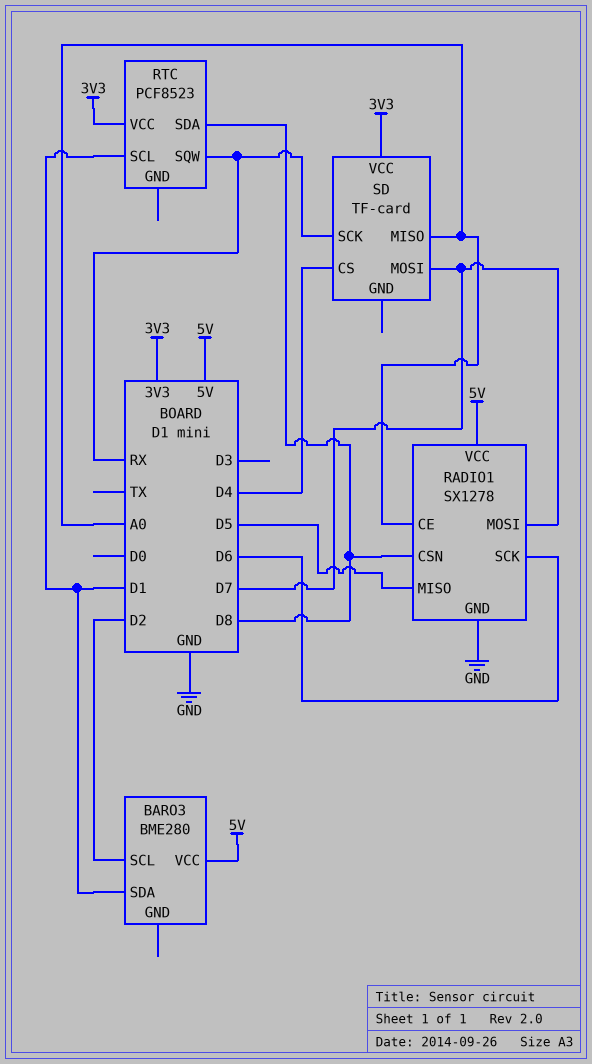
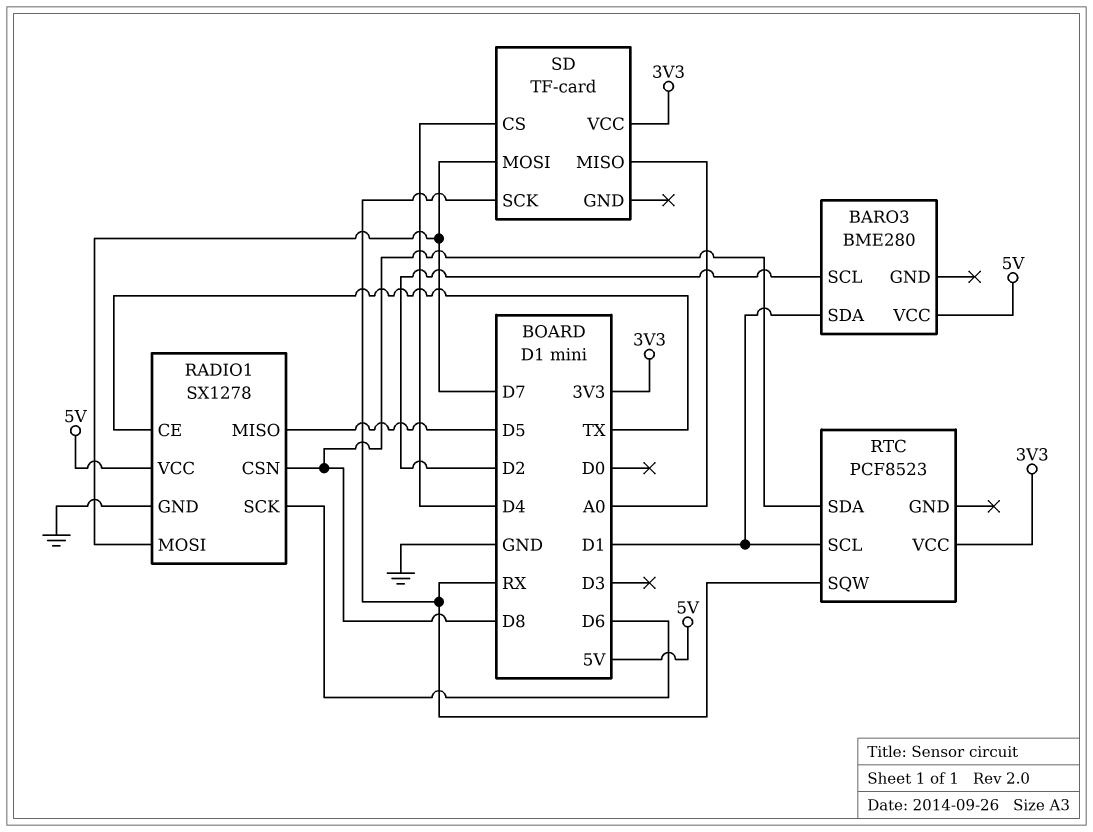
RADIO1 pin CE: A0 -> TX

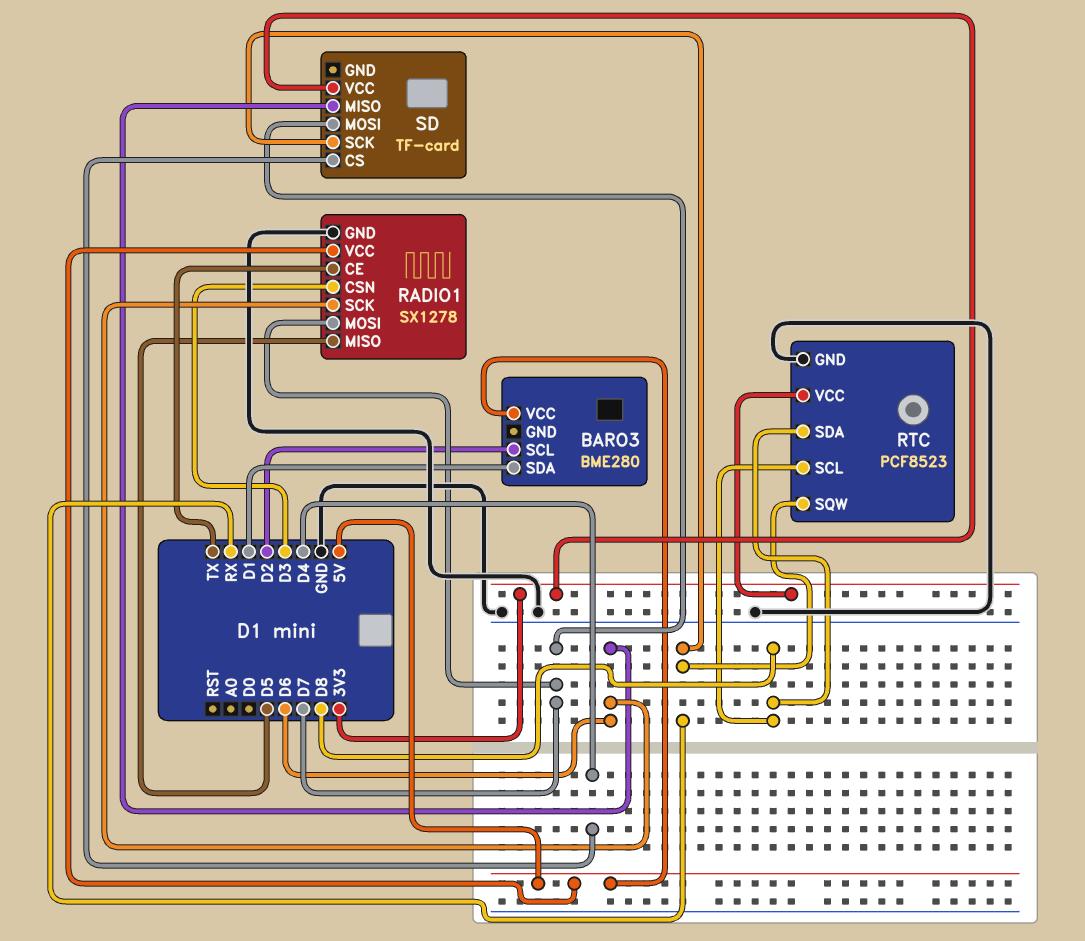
RADIO1 pin CSN: D8 -> D3
RTC pin GND: none -> GND
RTC pin SCL: D1 -> D8
SD pin MISO: A0 -> D6

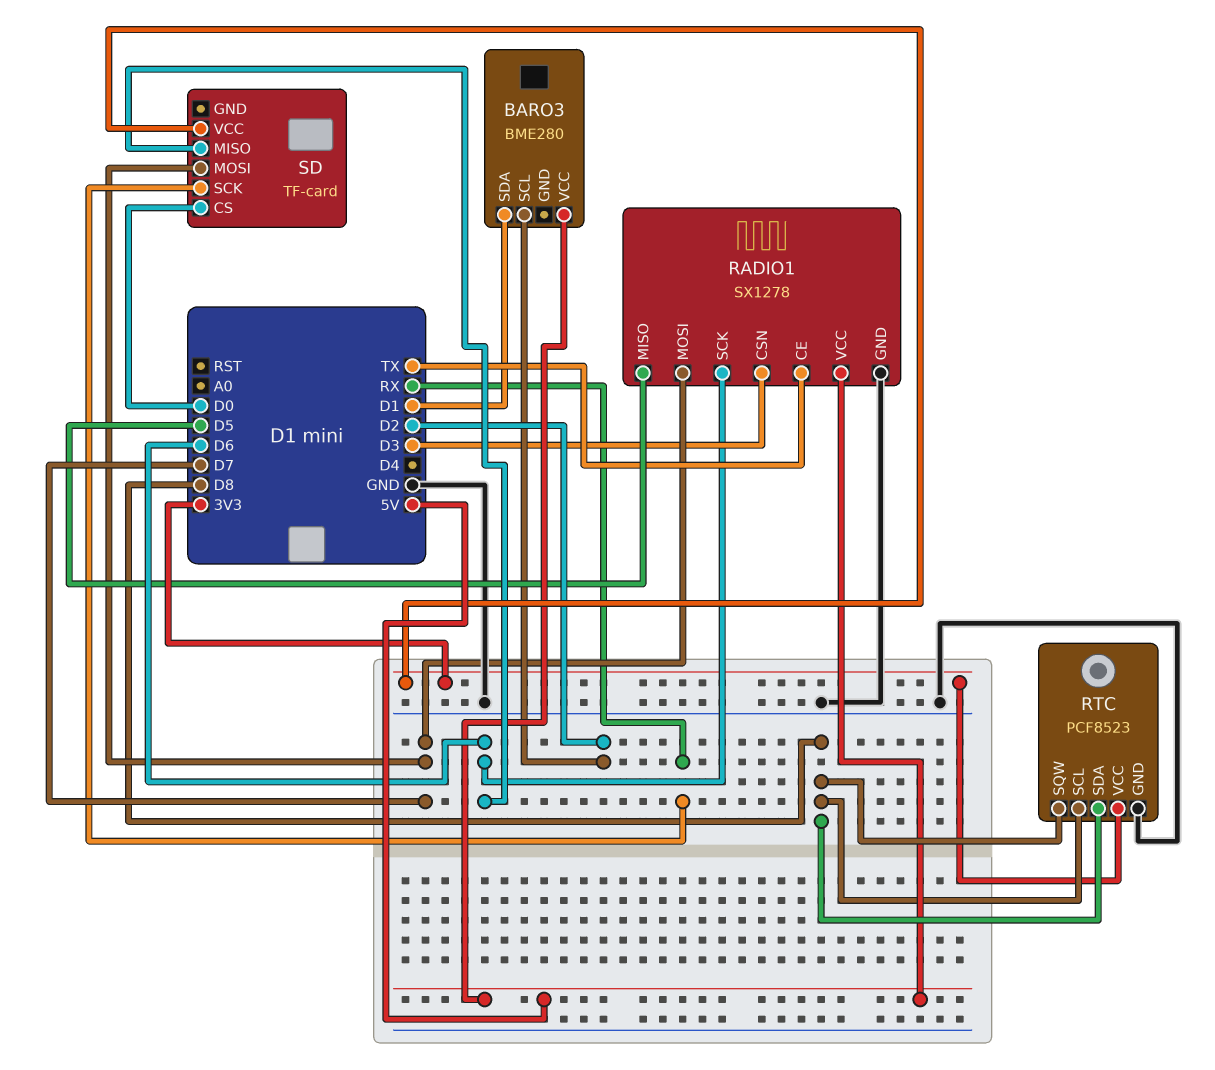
RTC pin SQW: RX -> D8
SD pin CS: D4 -> D0

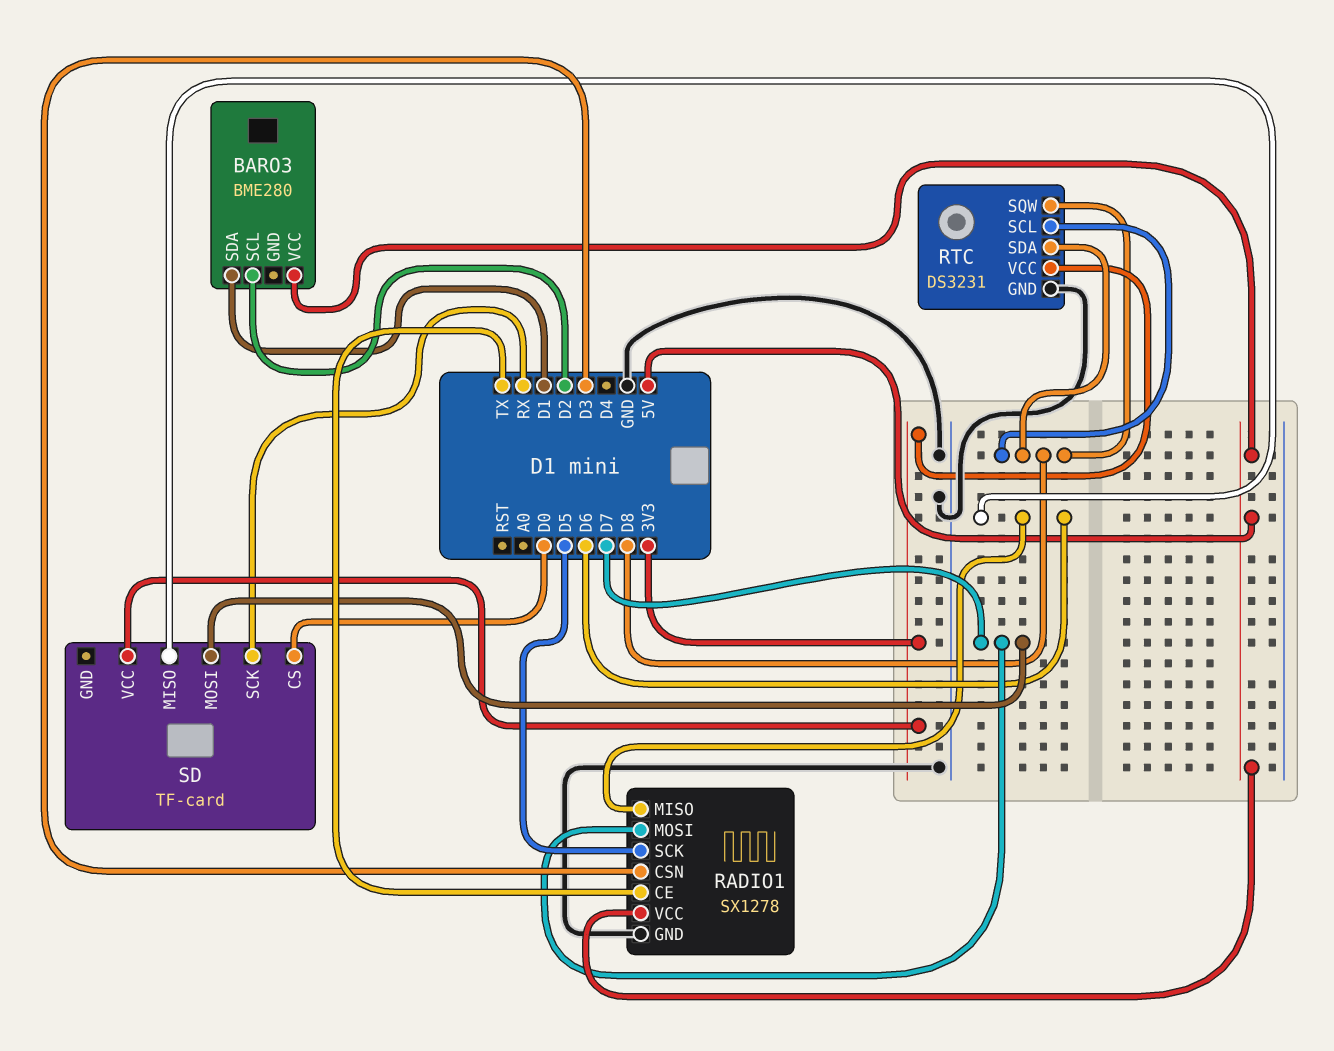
RADIO1 pin MISO: D5 -> D6
RADIO1 pin SCK: D6 -> D5
RTC: PCF8523 -> DS3231

